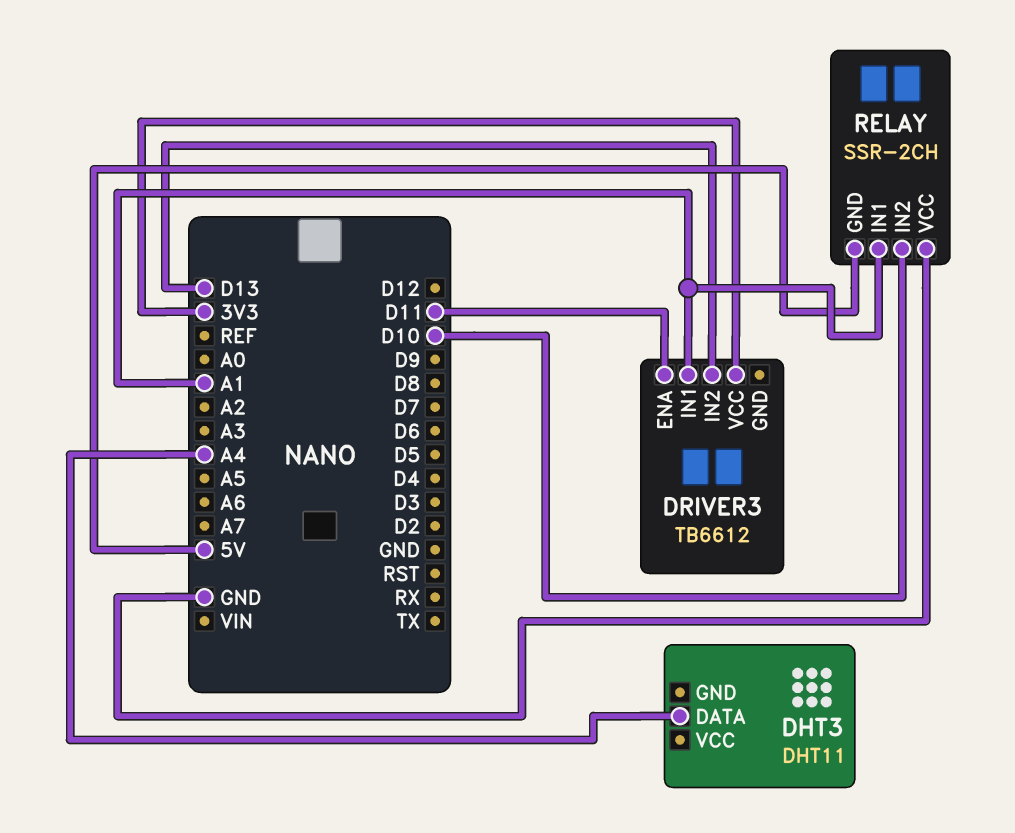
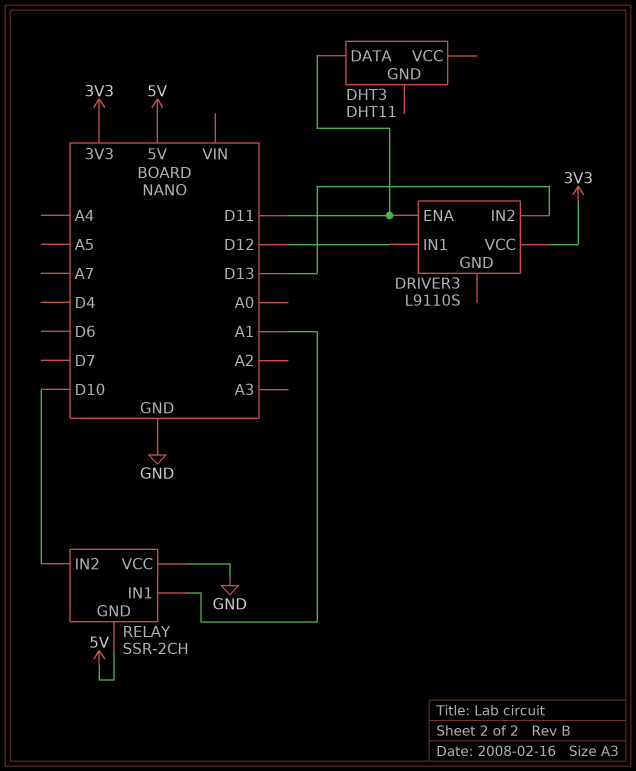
DHT3 pin DATA: A4 -> D11
DRIVER3: TB6612 -> L9110S
DRIVER3 pin IN1: A1 -> D12

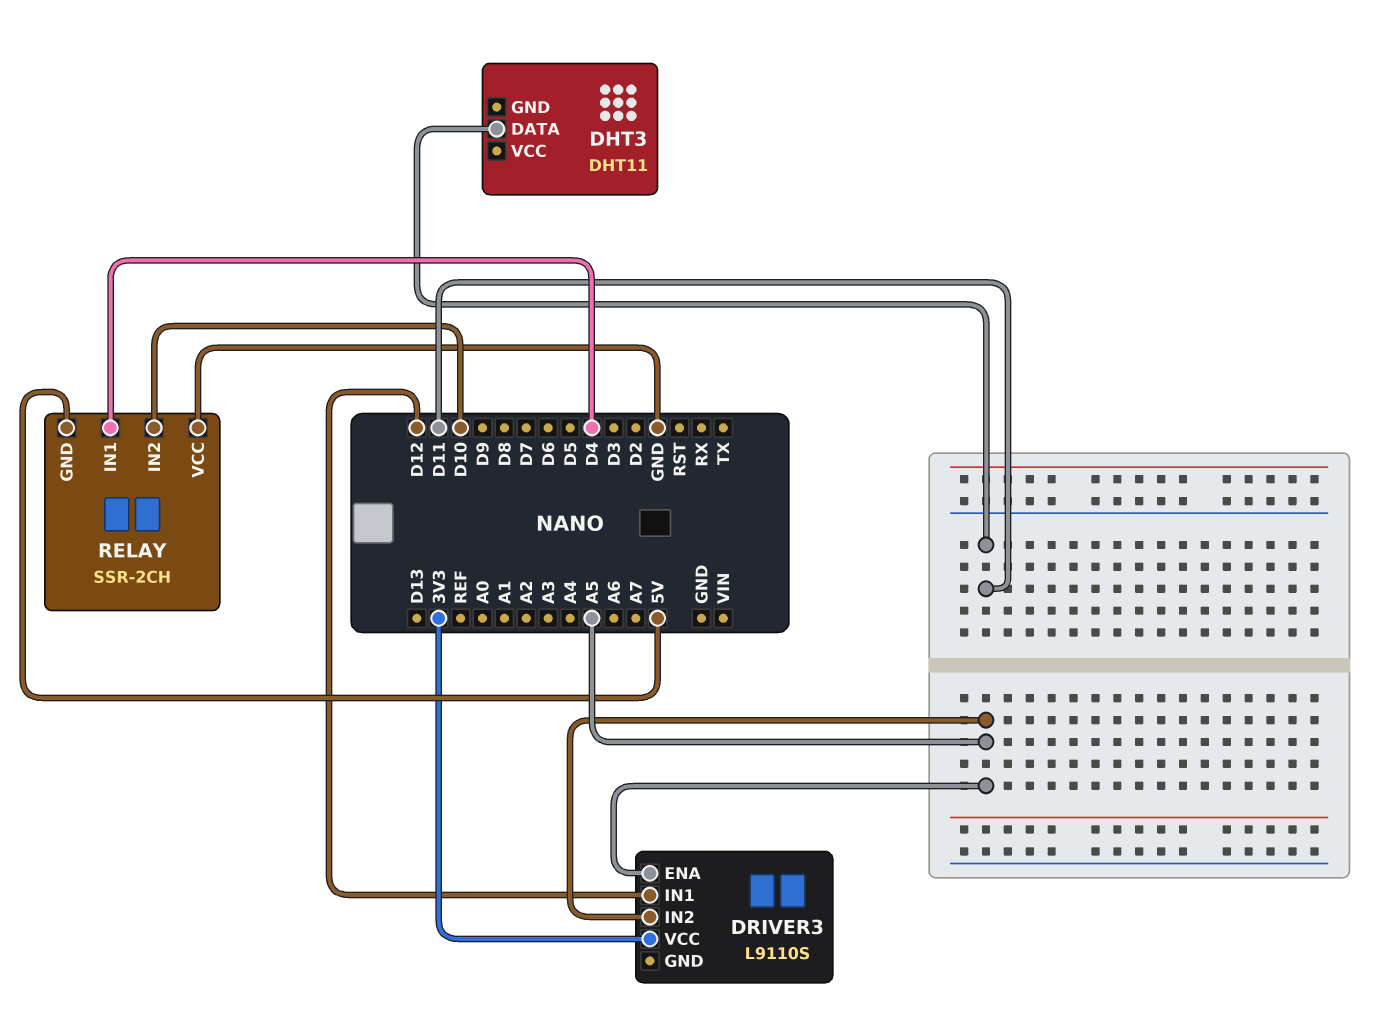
DRIVER3 pin ENA: D11 -> A5
DRIVER3 pin IN2: D13 -> A5
RELAY pin IN1: A1 -> D4

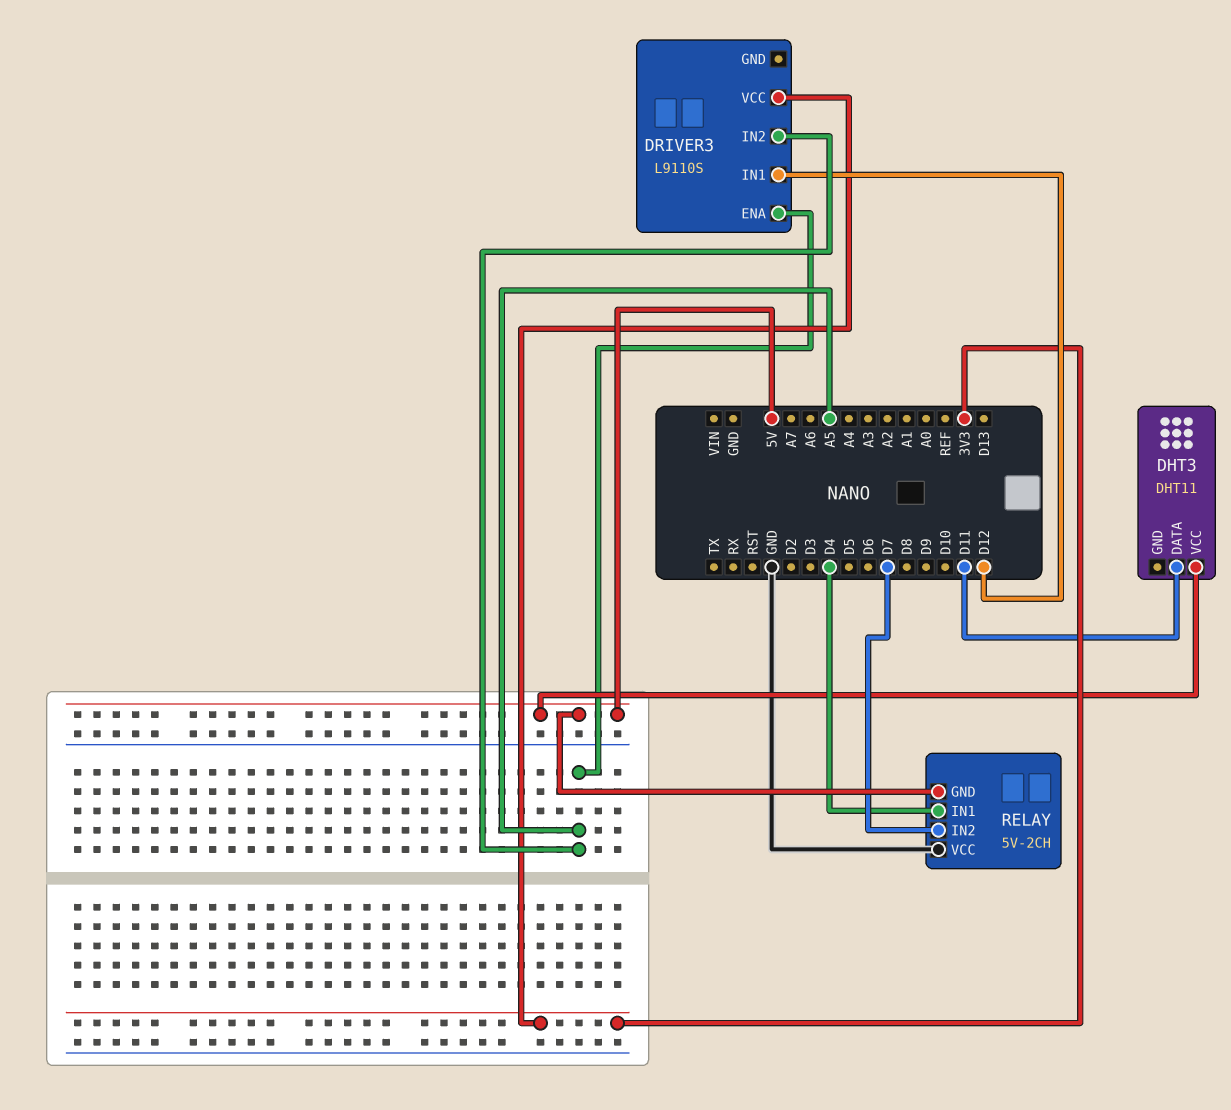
DHT3 pin VCC: none -> 5V
RELAY: SSR-2CH -> 5V-2CH
RELAY pin IN2: D10 -> D7

